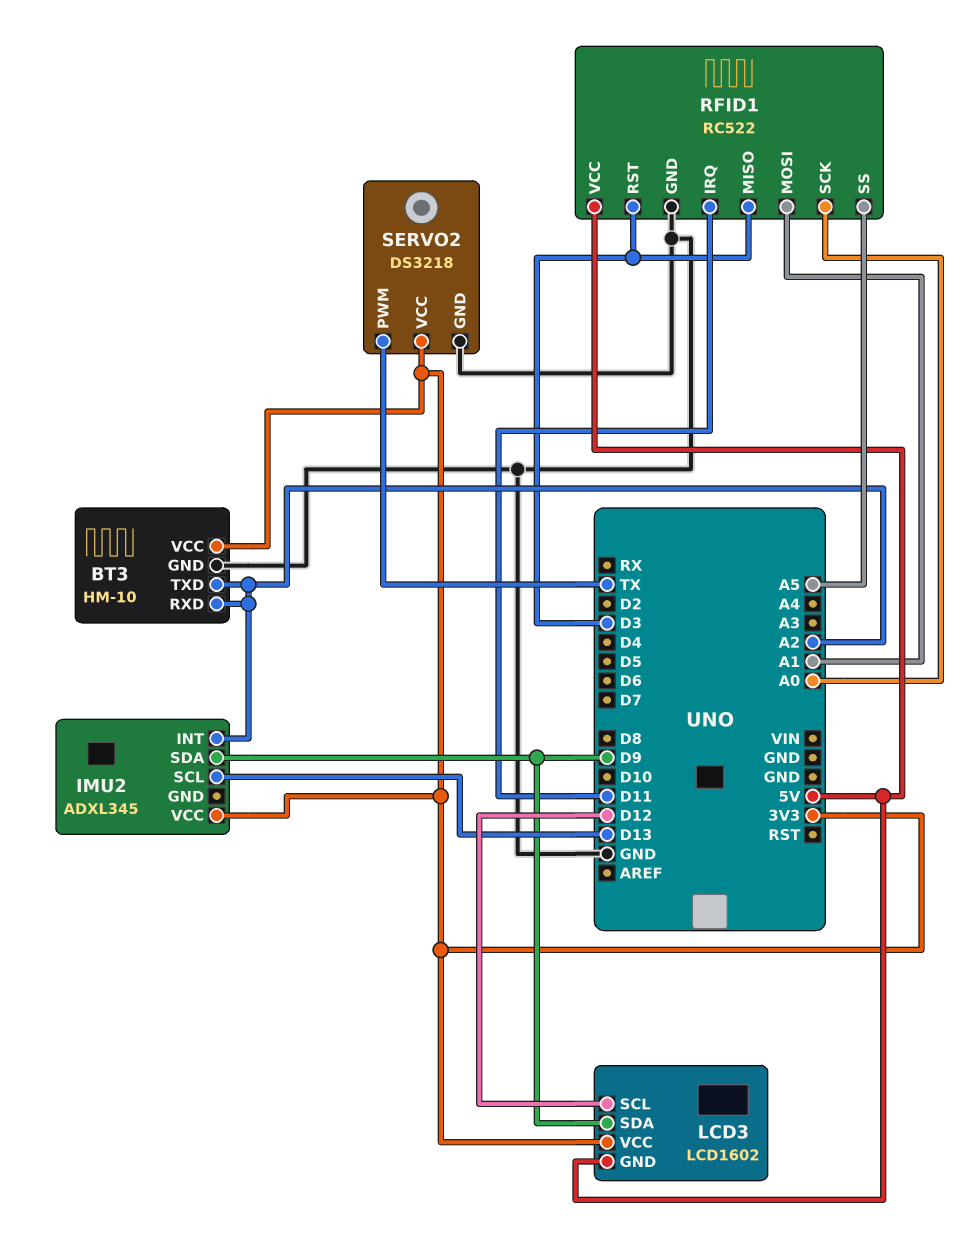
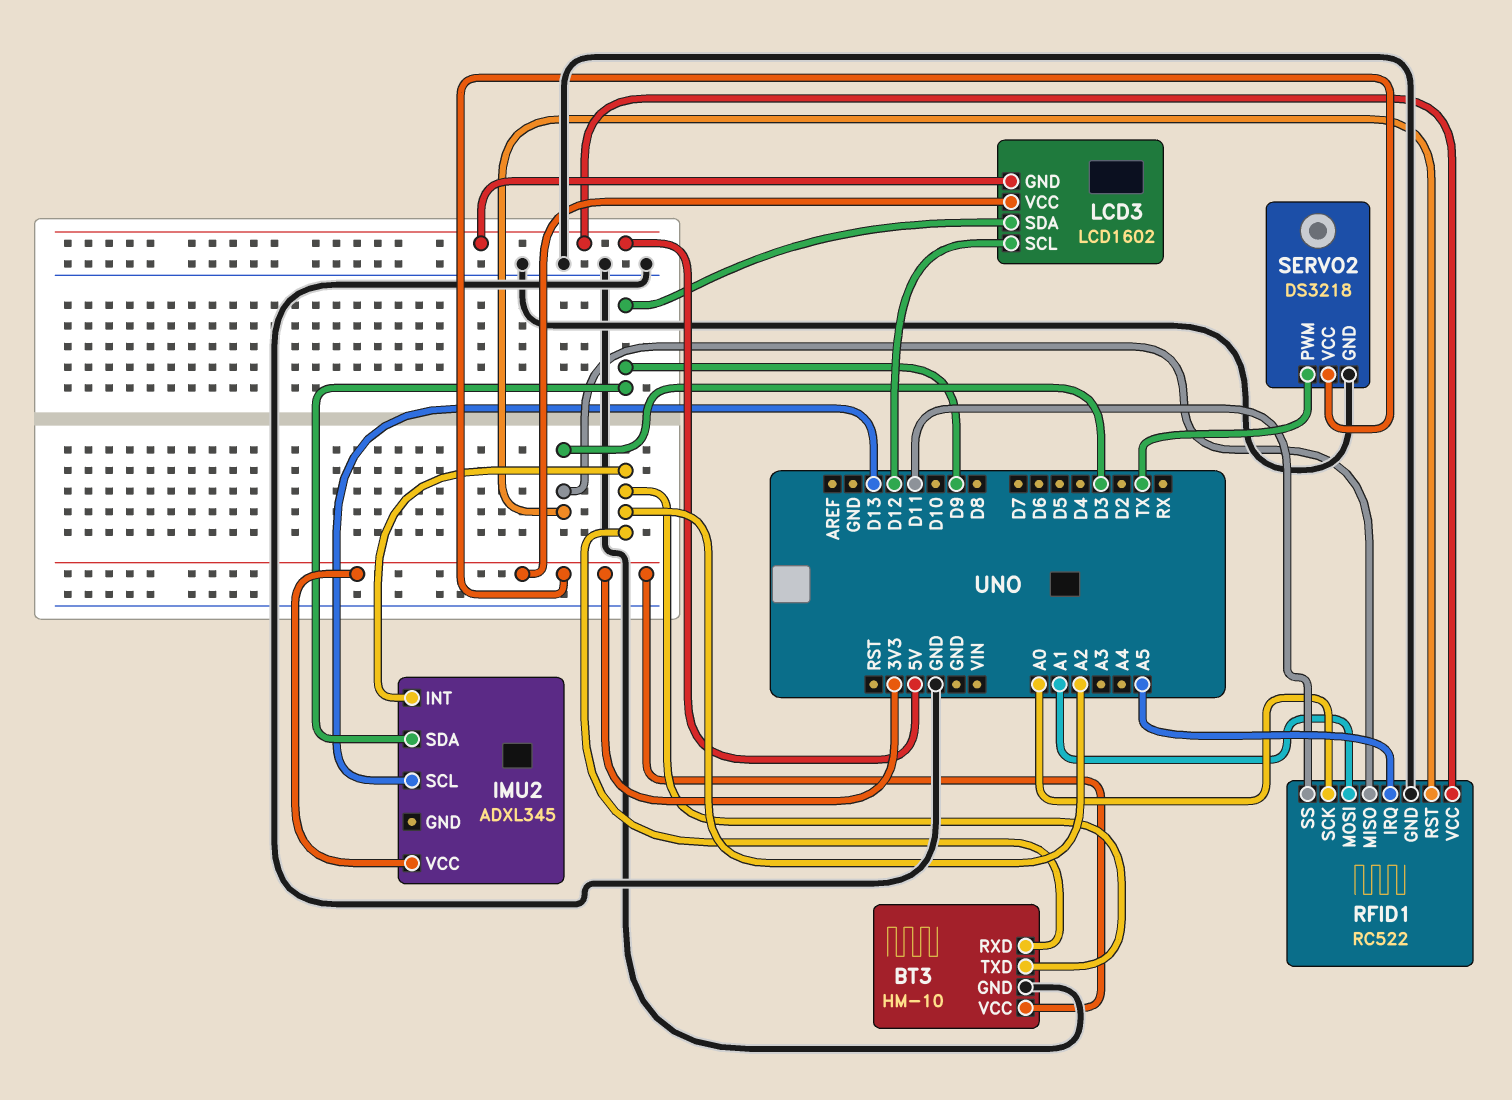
RFID1 pin IRQ: D11 -> A5
RFID1 pin SS: A5 -> D11

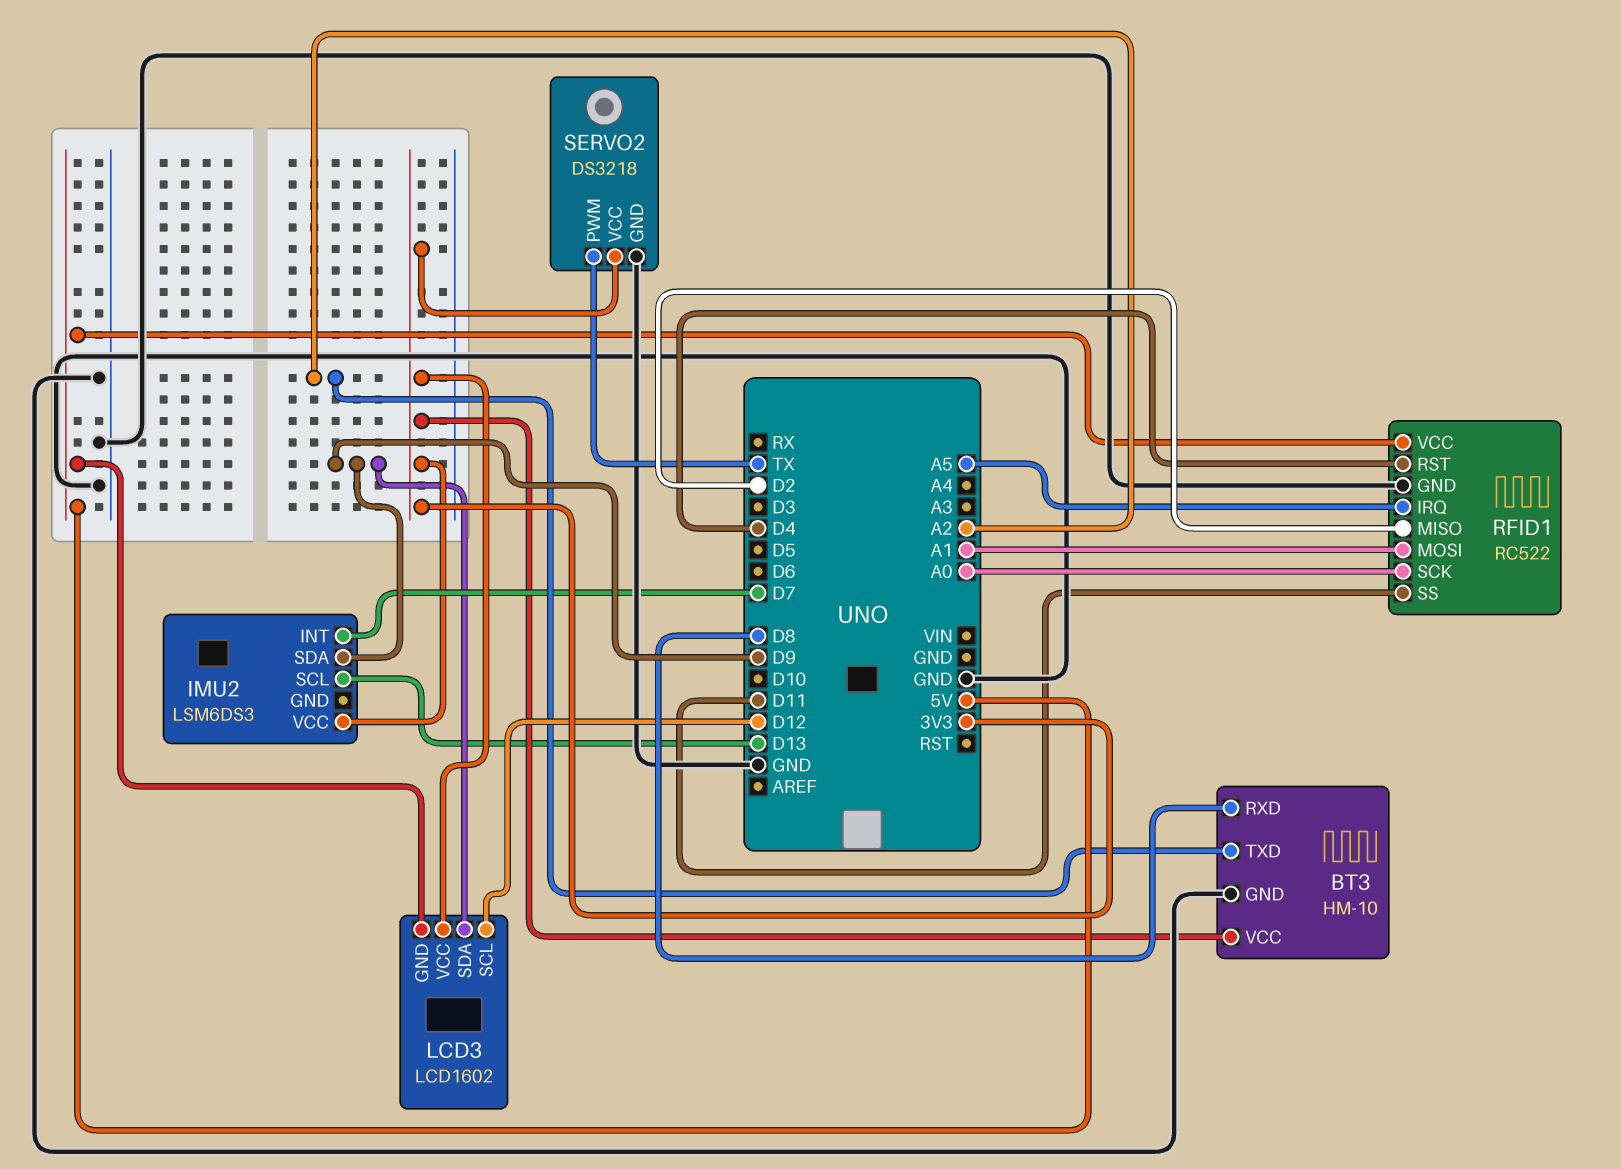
BT3 pin RXD: A2 -> D8
IMU2: ADXL345 -> LSM6DS3
IMU2 pin INT: A2 -> D7
RFID1 pin MISO: D3 -> D2
RFID1 pin RST: D3 -> D4

